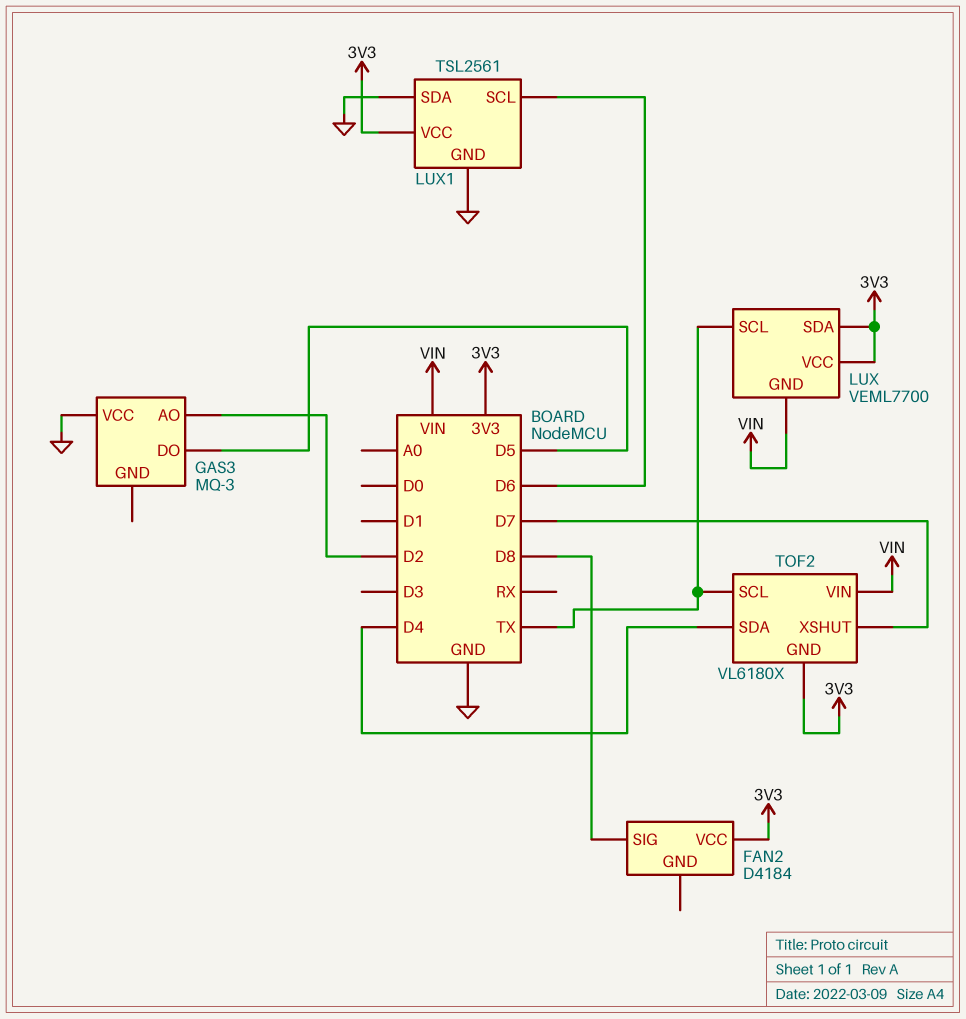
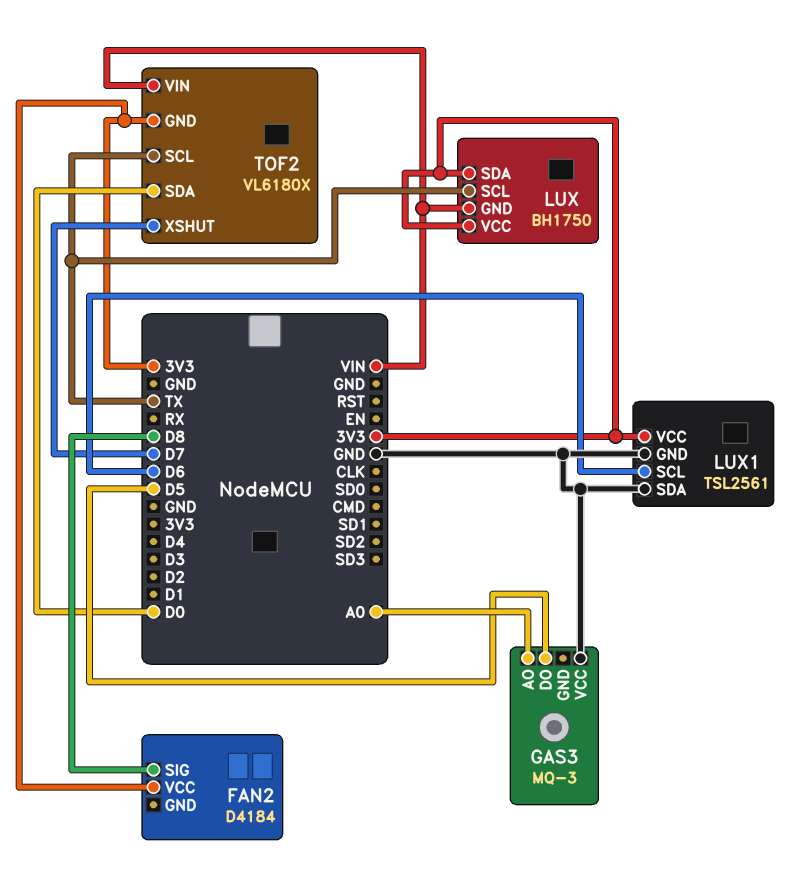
GAS3 pin AO: D2 -> A0
LUX: VEML7700 -> BH1750
TOF2 pin SDA: D4 -> D0

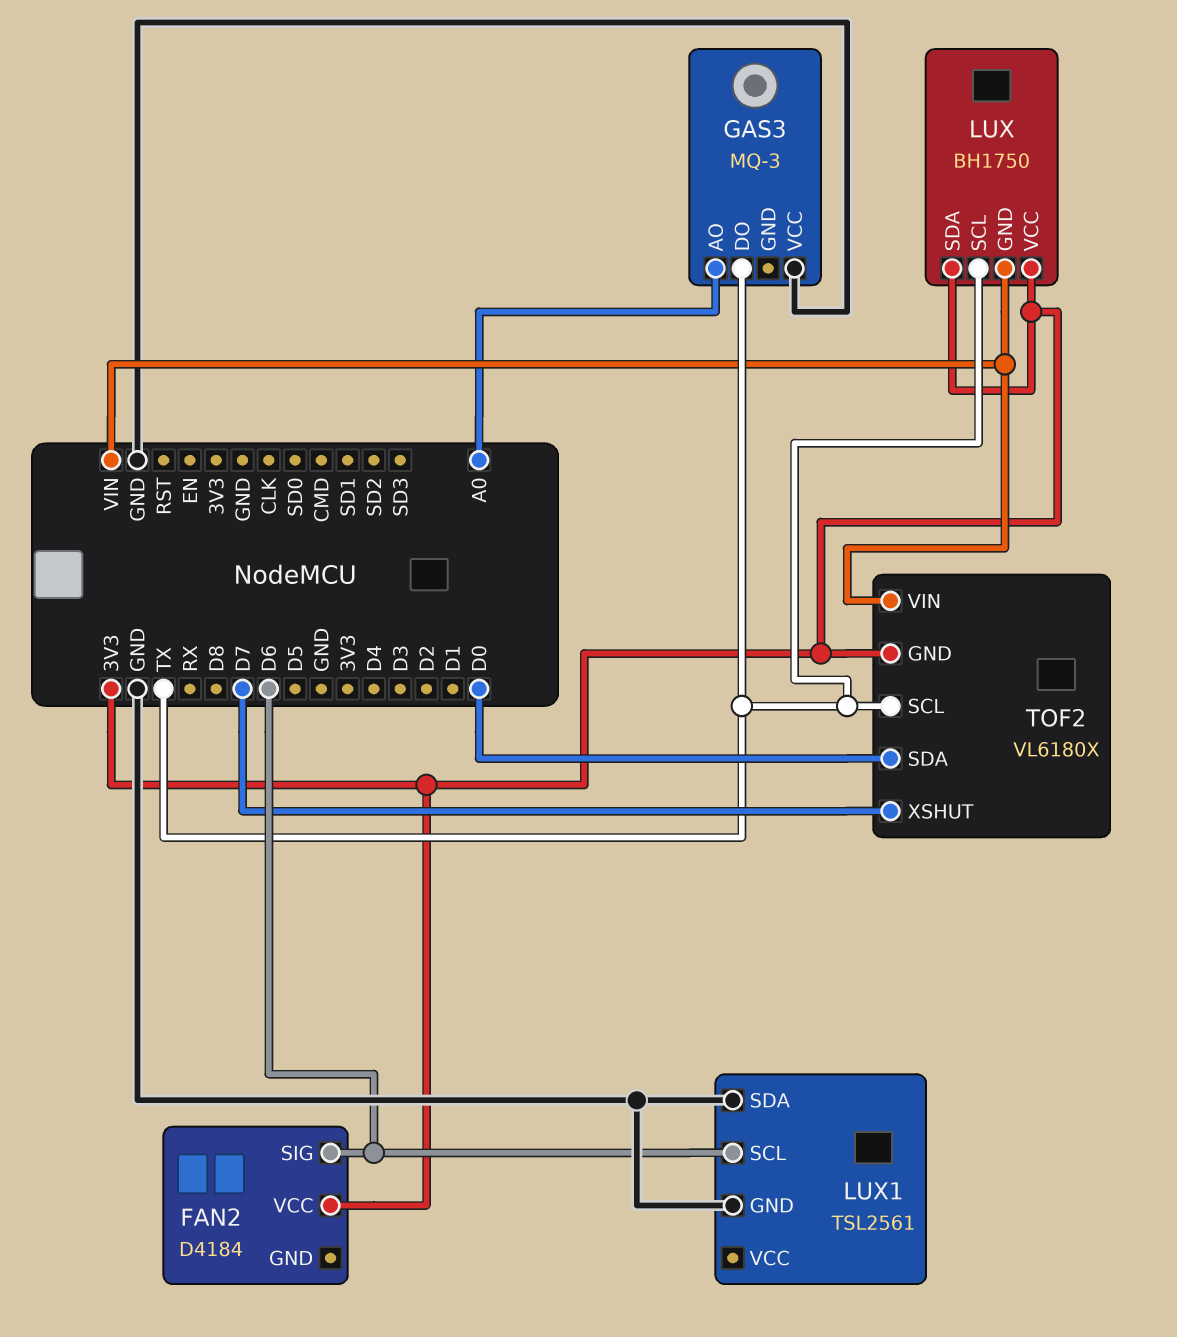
FAN2 pin SIG: D8 -> D6
GAS3 pin DO: D5 -> TX
LUX1 pin VCC: 3V3 -> none

